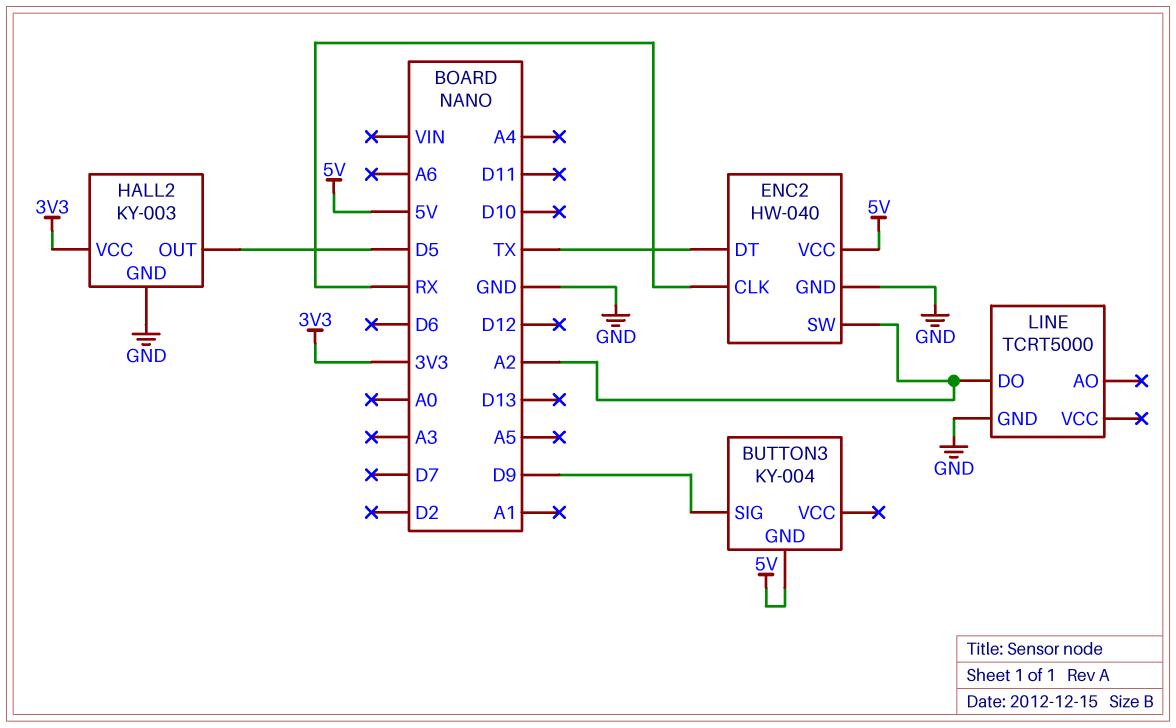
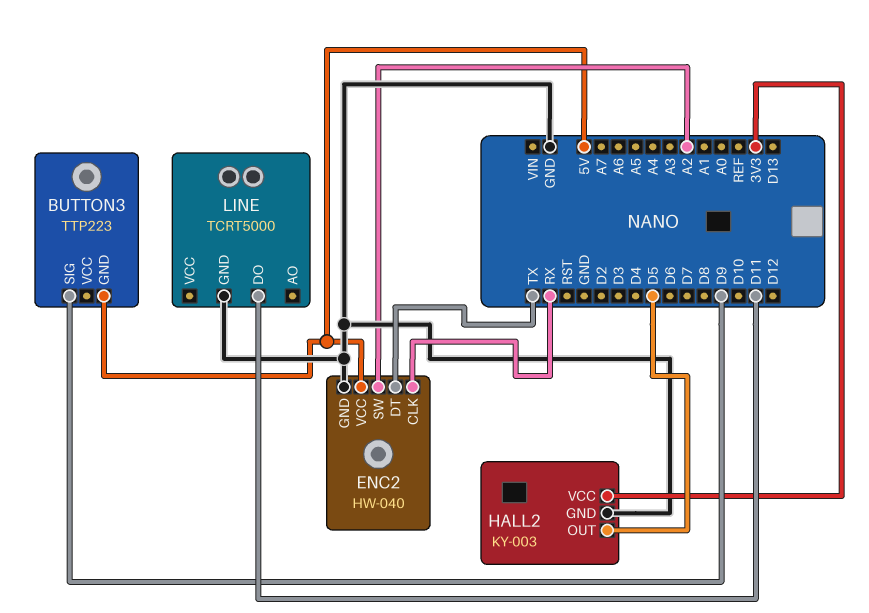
BUTTON3: KY-004 -> TTP223
LINE pin DO: A2 -> D11

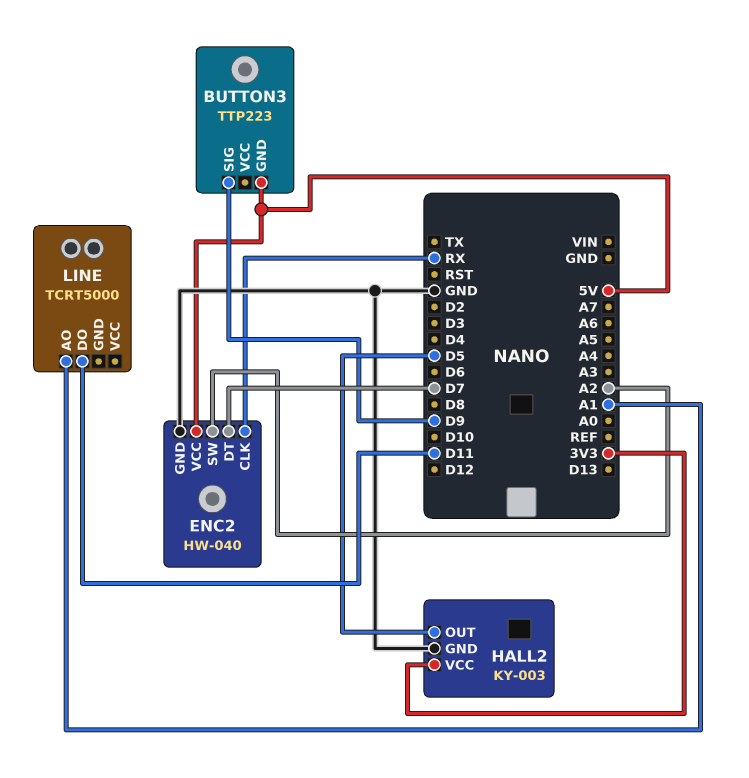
ENC2 pin DT: TX -> D7
LINE pin AO: none -> A1
LINE pin GND: GND -> none

